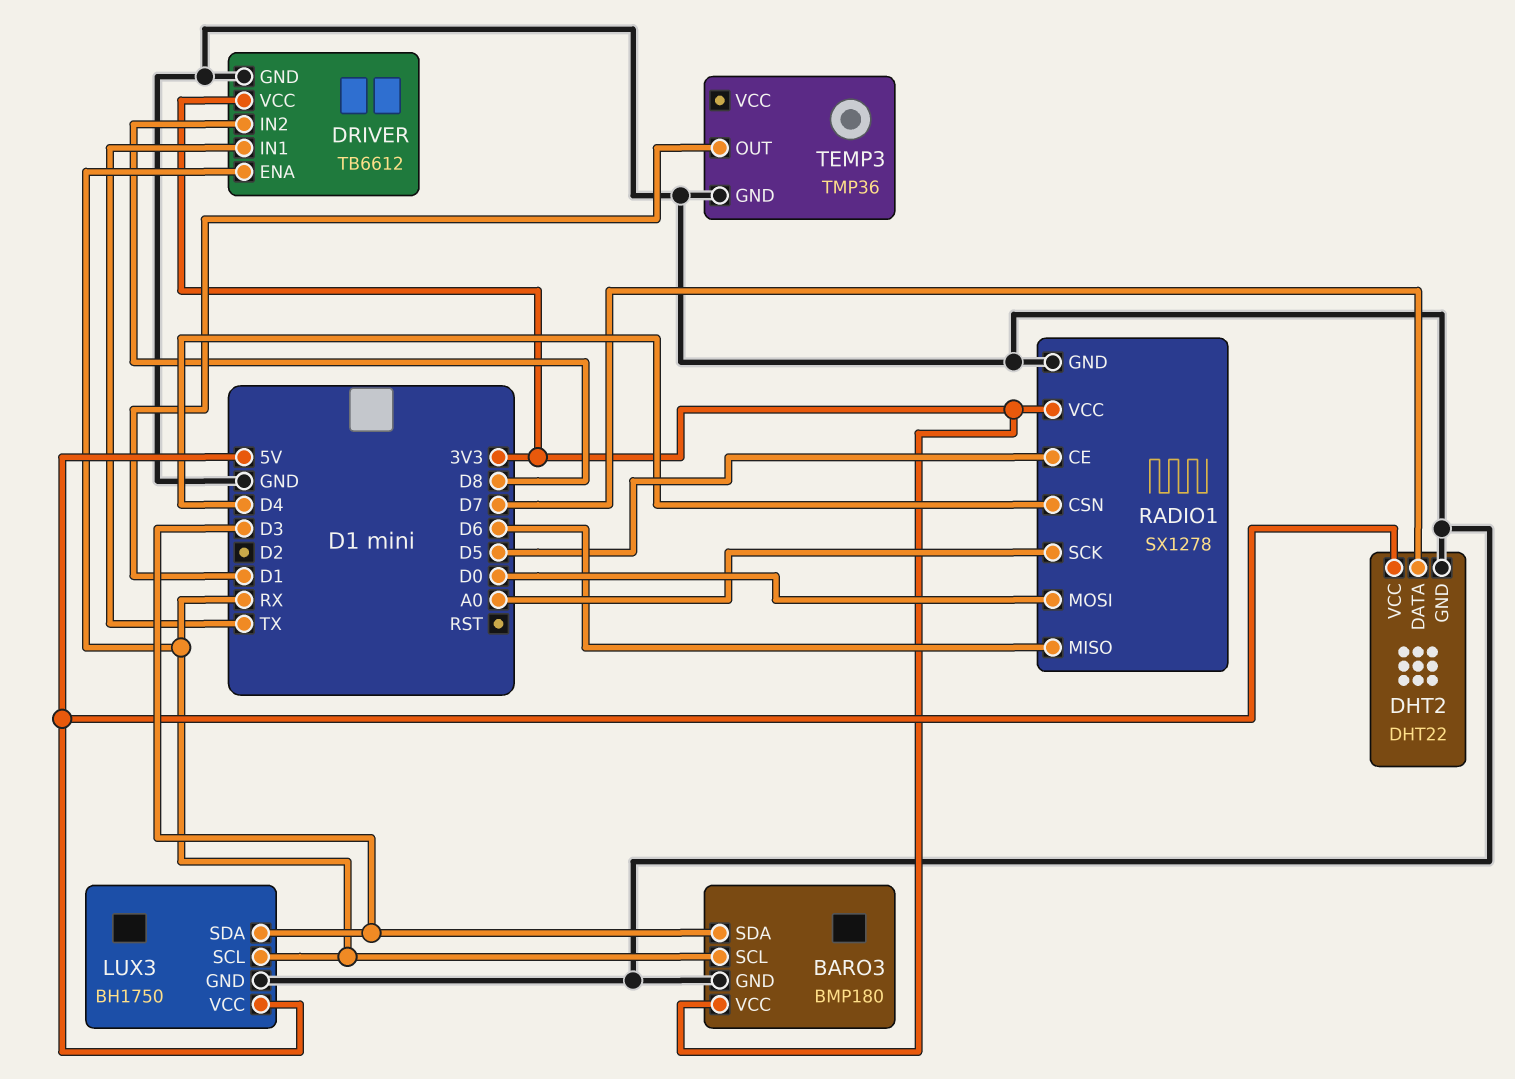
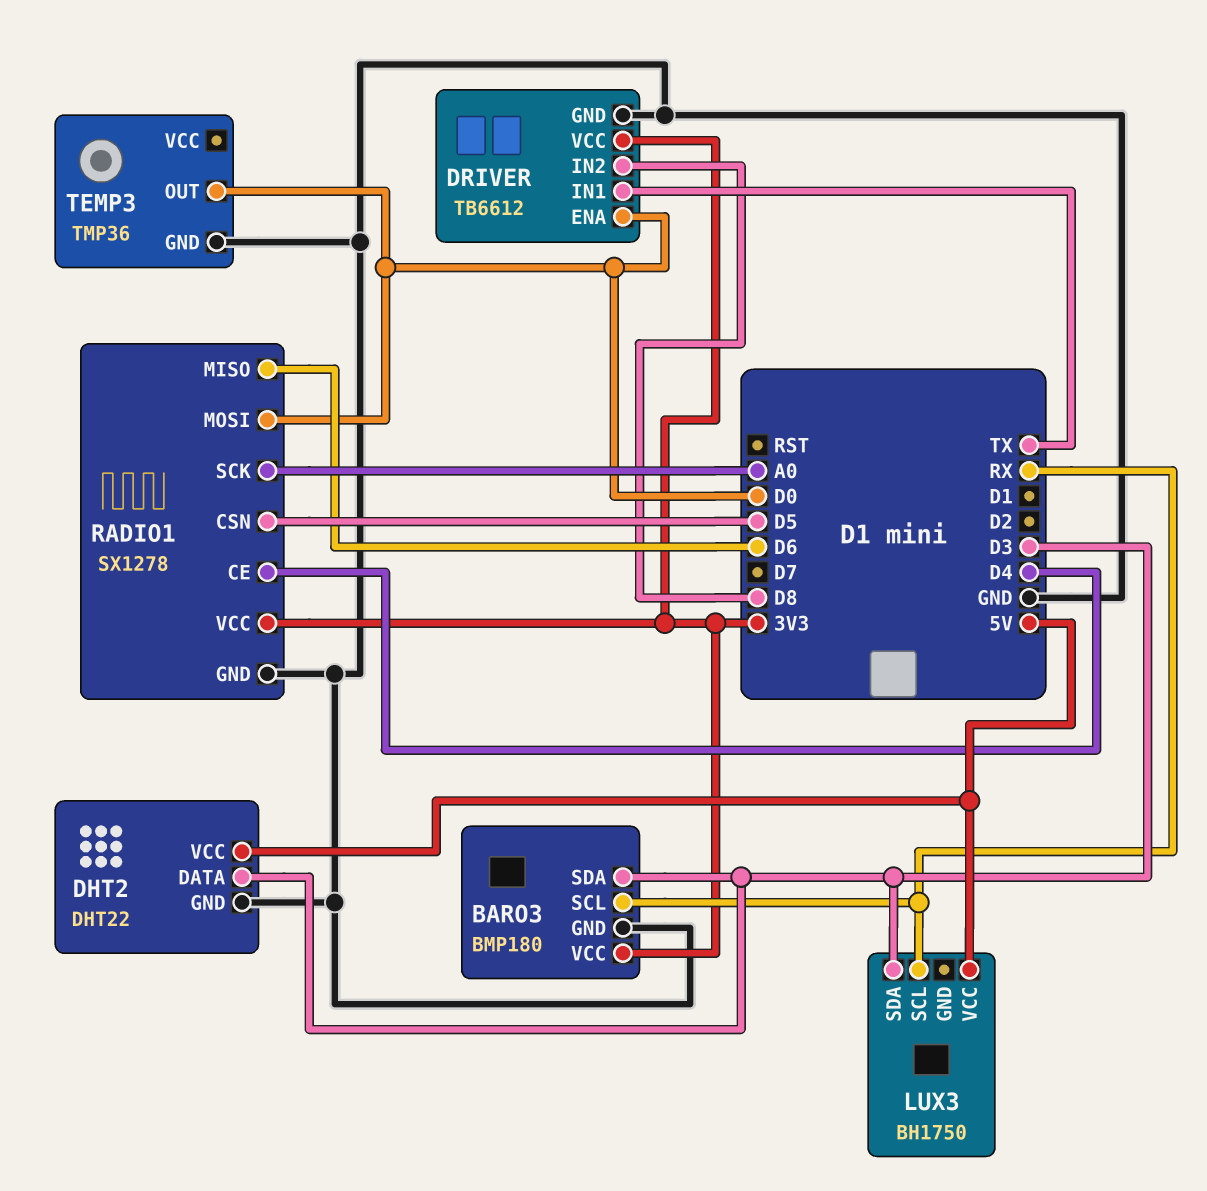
DHT2 pin DATA: D7 -> D3
DRIVER pin ENA: RX -> D0
LUX3 pin GND: GND -> none
RADIO1 pin CE: D5 -> D4
RADIO1 pin CSN: D4 -> D5
TEMP3 pin OUT: D1 -> D0

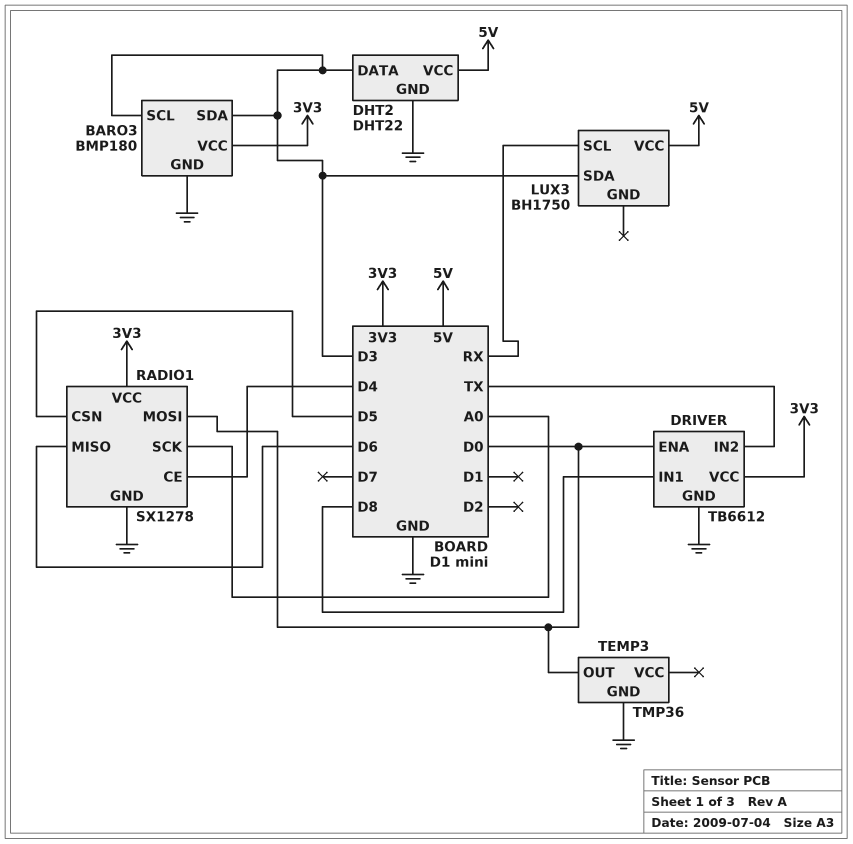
BARO3 pin SCL: RX -> D3
DRIVER pin IN1: TX -> D8
DRIVER pin IN2: D8 -> TX

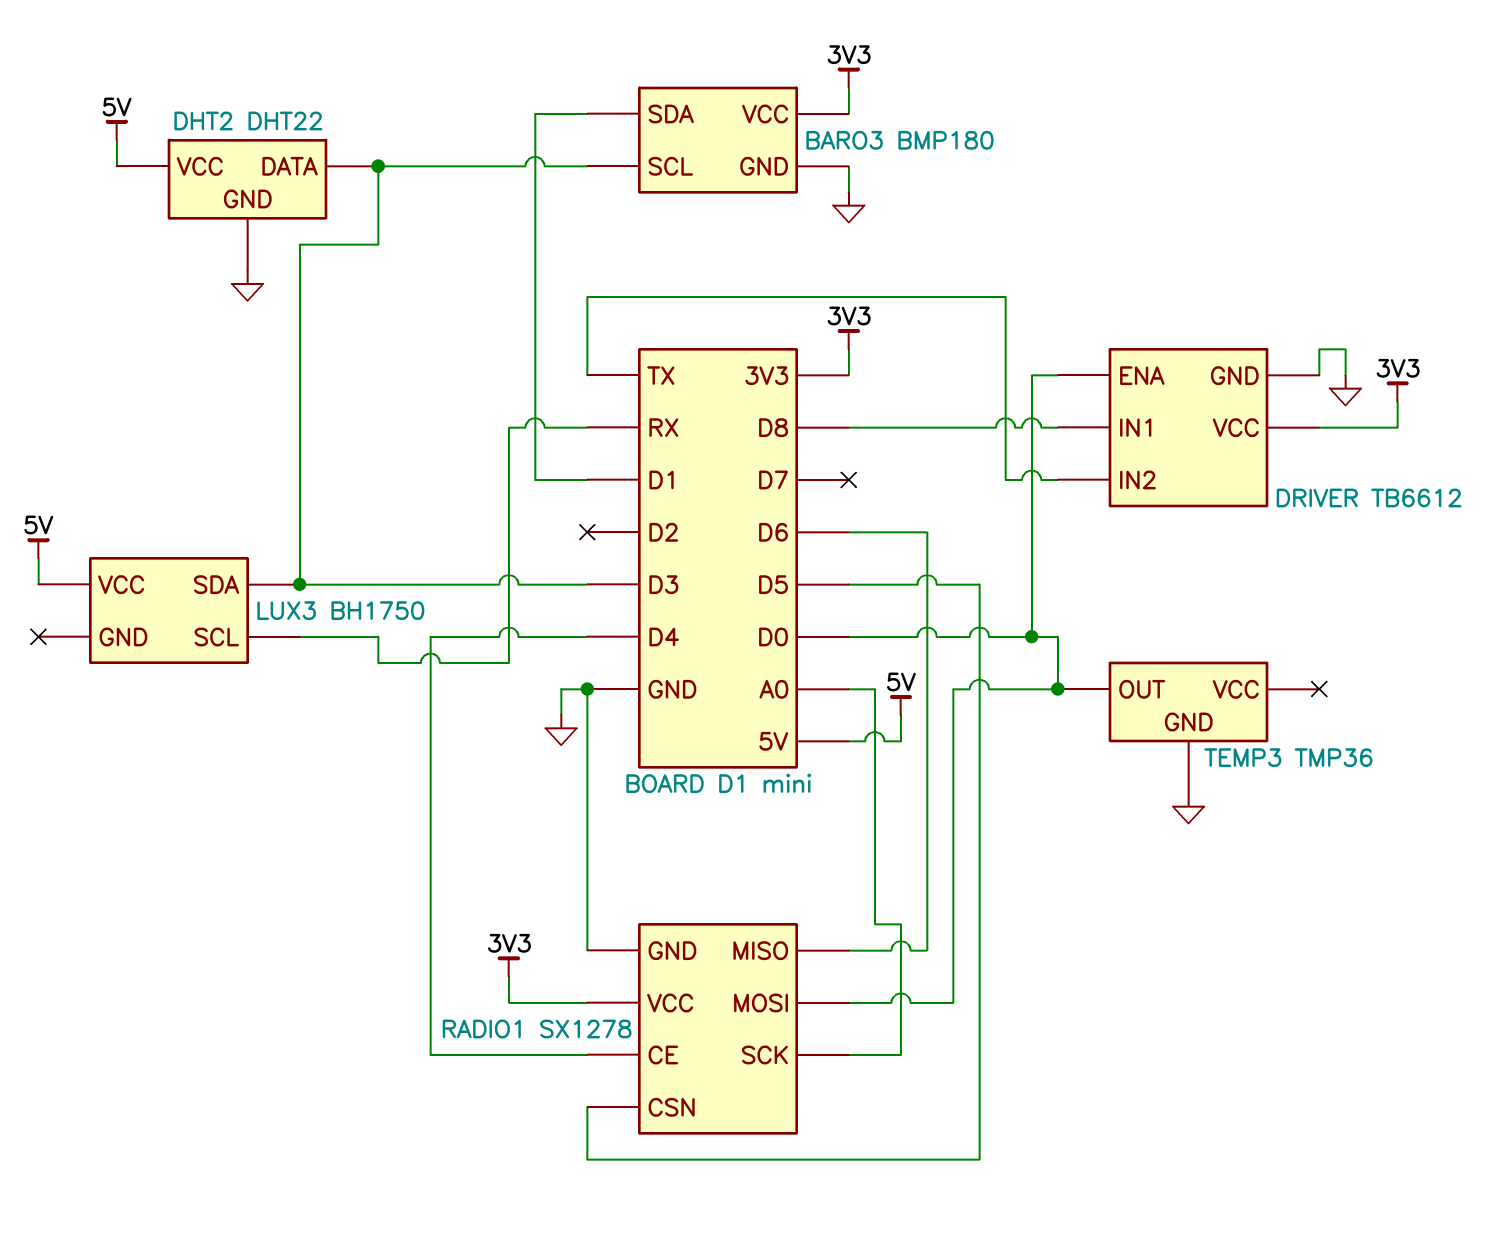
BARO3 pin SDA: D3 -> D1

